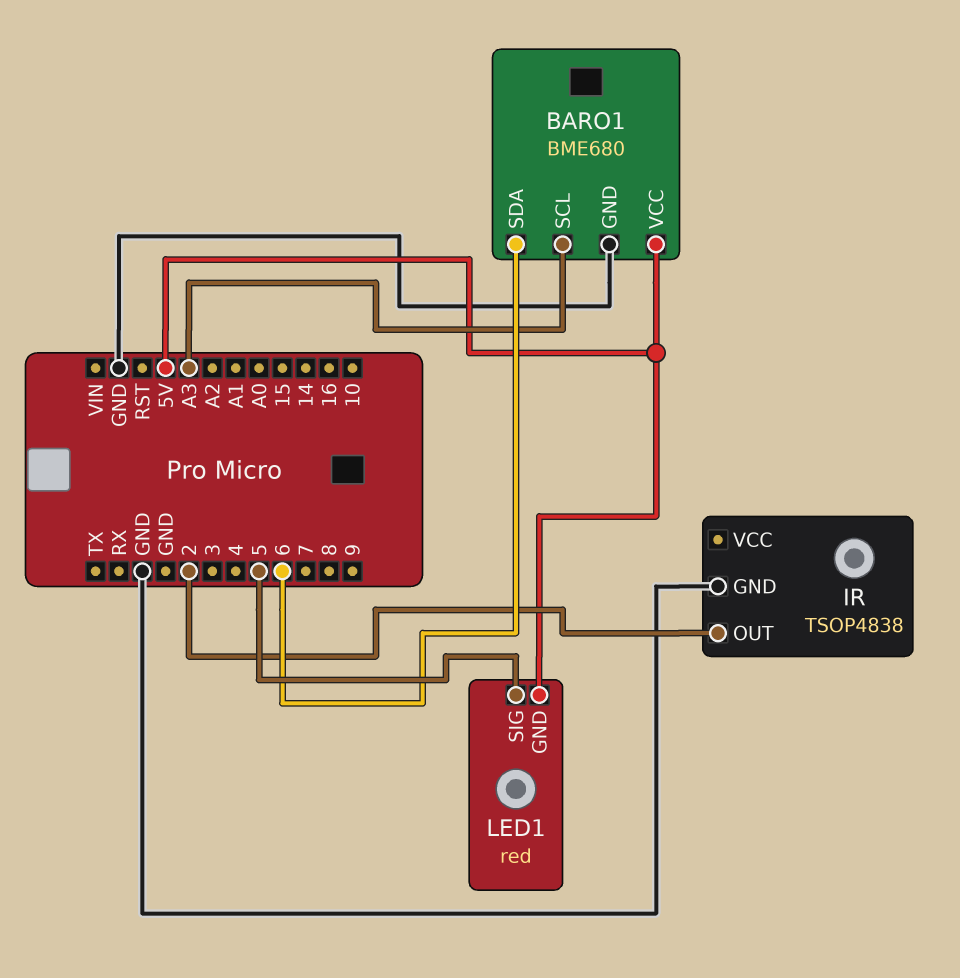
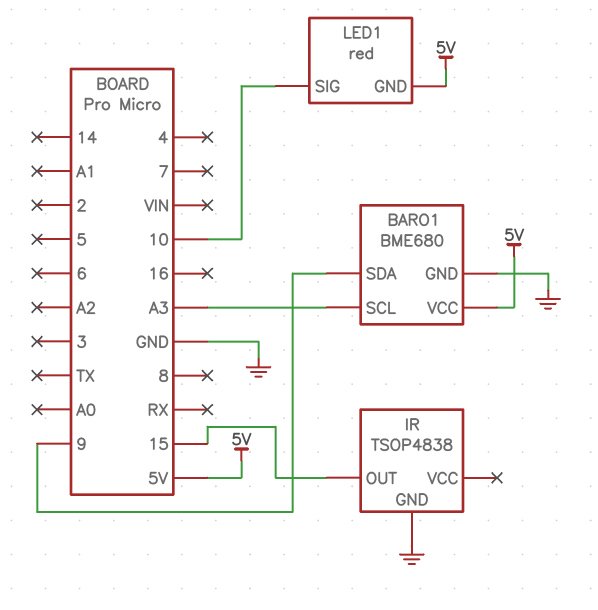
BARO1 pin SDA: 6 -> 9
IR pin OUT: 2 -> 15
LED1 pin SIG: 5 -> 10

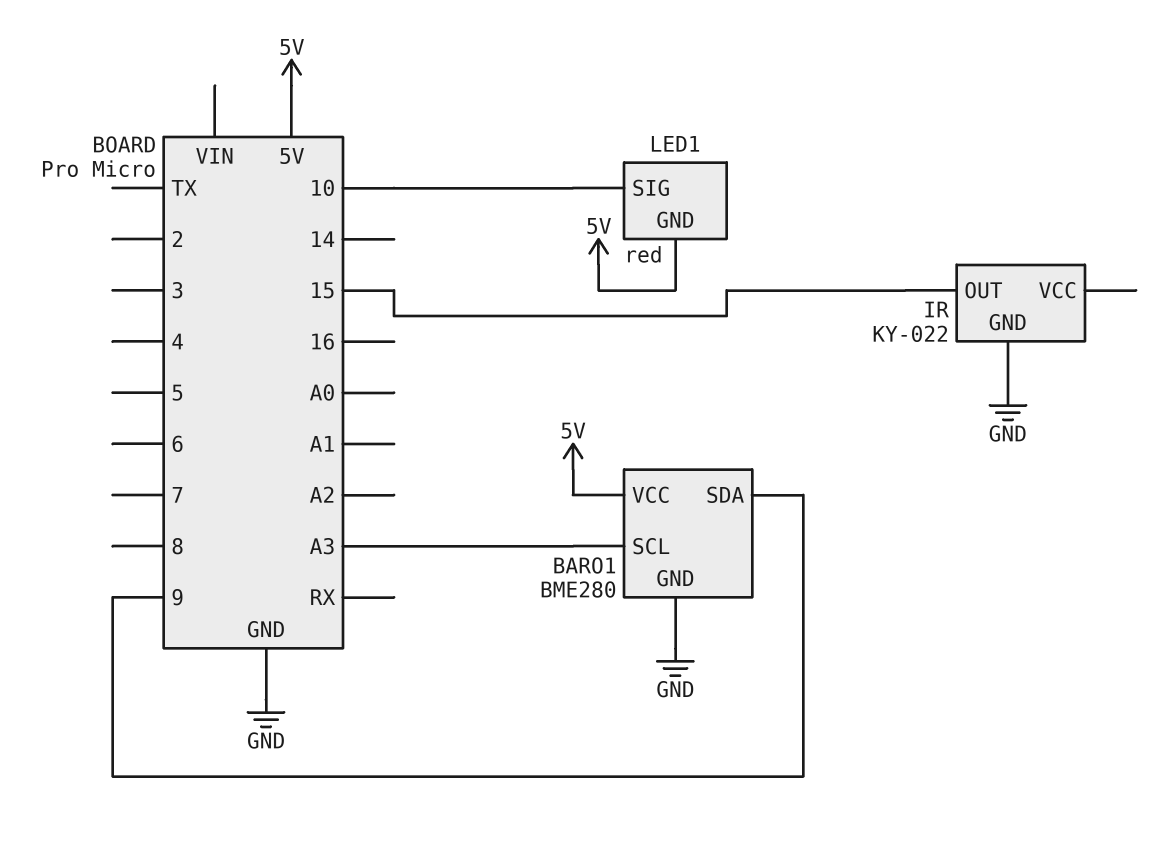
BARO1: BME680 -> BME280
IR: TSOP4838 -> KY-022

